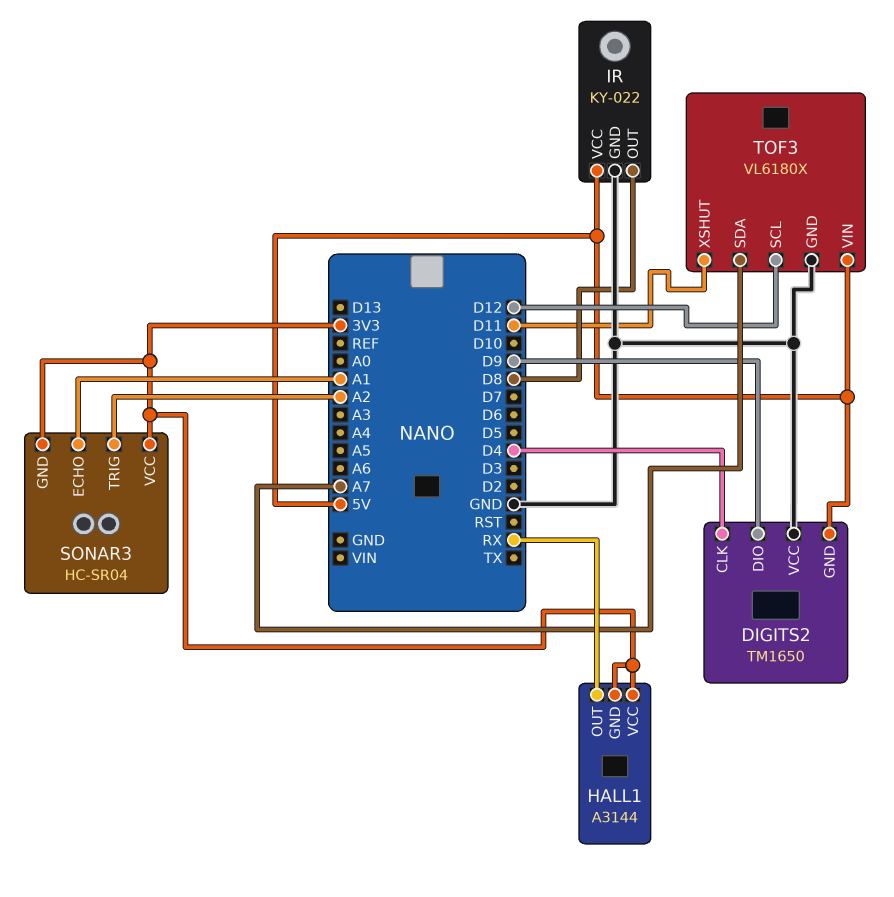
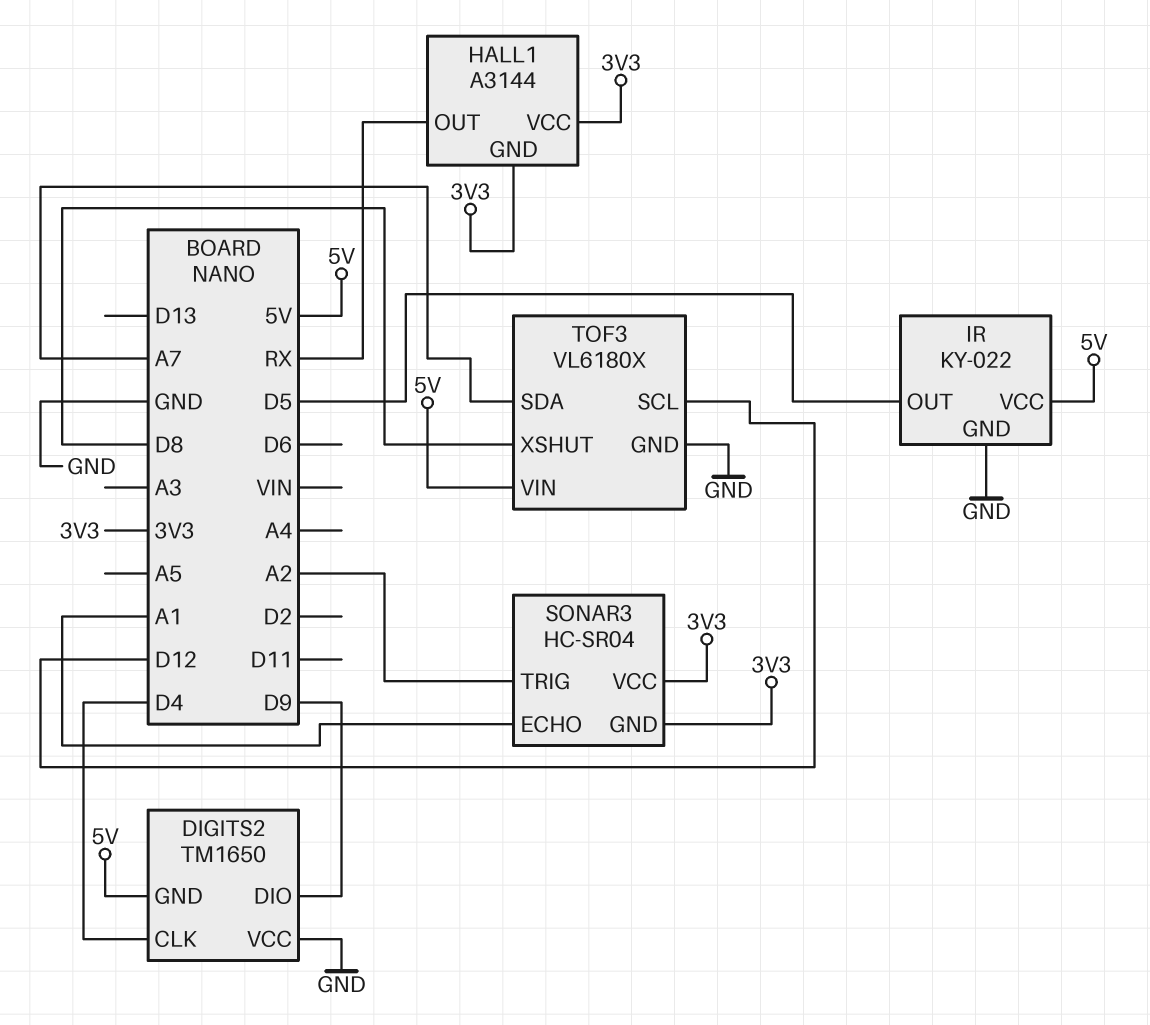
IR pin OUT: D8 -> D5
TOF3 pin XSHUT: D11 -> D8

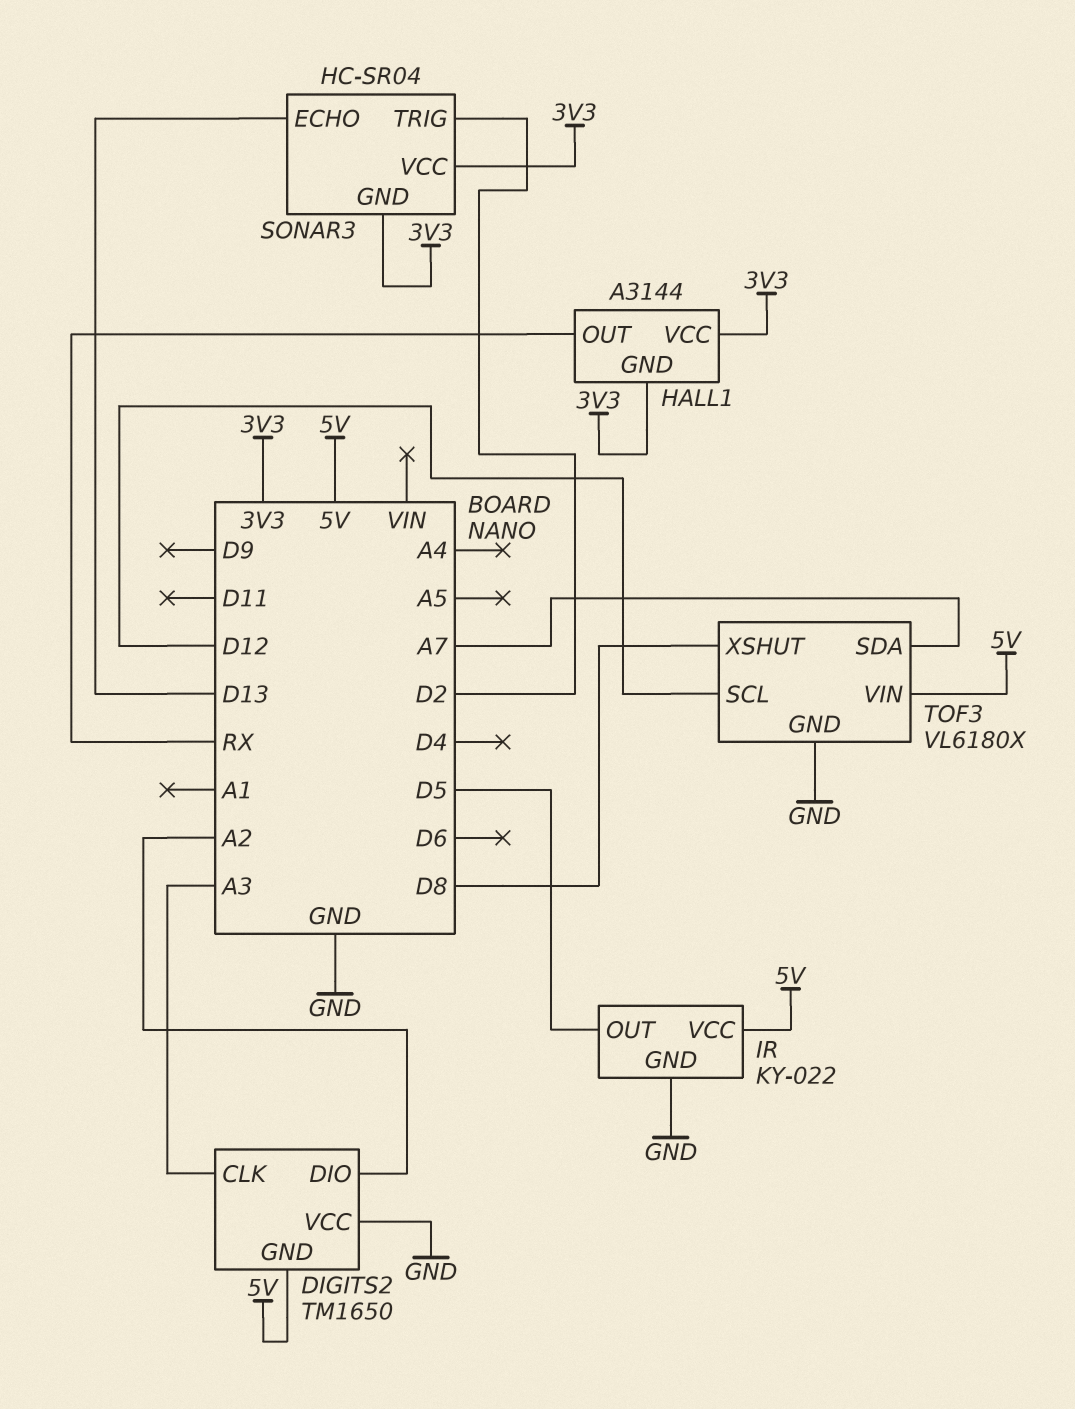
DIGITS2 pin CLK: D4 -> A3
DIGITS2 pin DIO: D9 -> A2
SONAR3 pin ECHO: A1 -> D13
SONAR3 pin TRIG: A2 -> D2

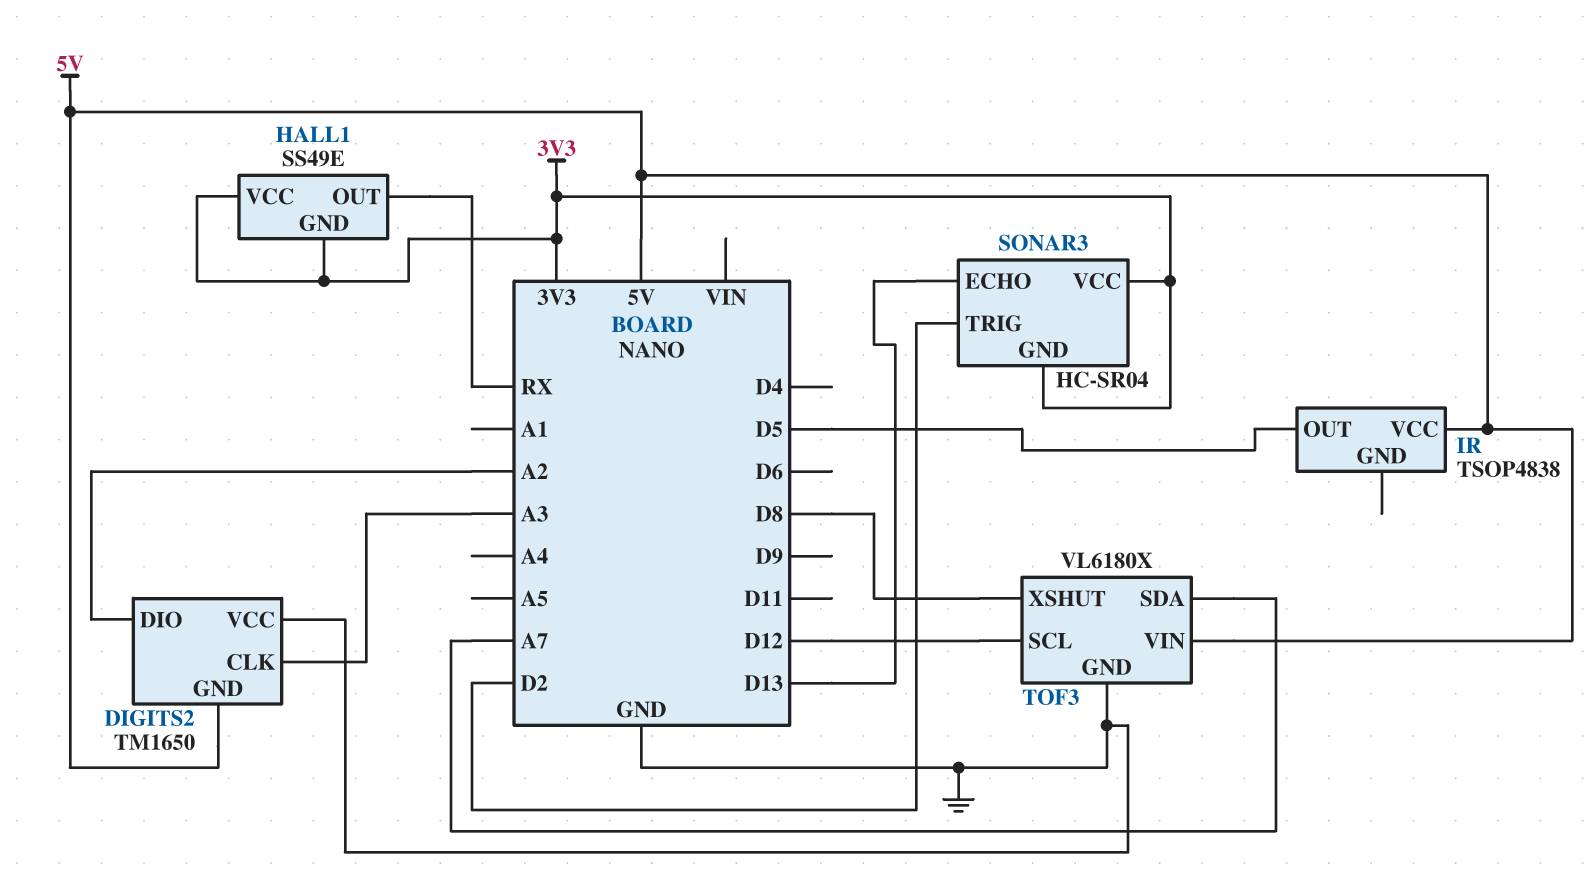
HALL1: A3144 -> SS49E
IR: KY-022 -> TSOP4838
IR pin GND: GND -> none

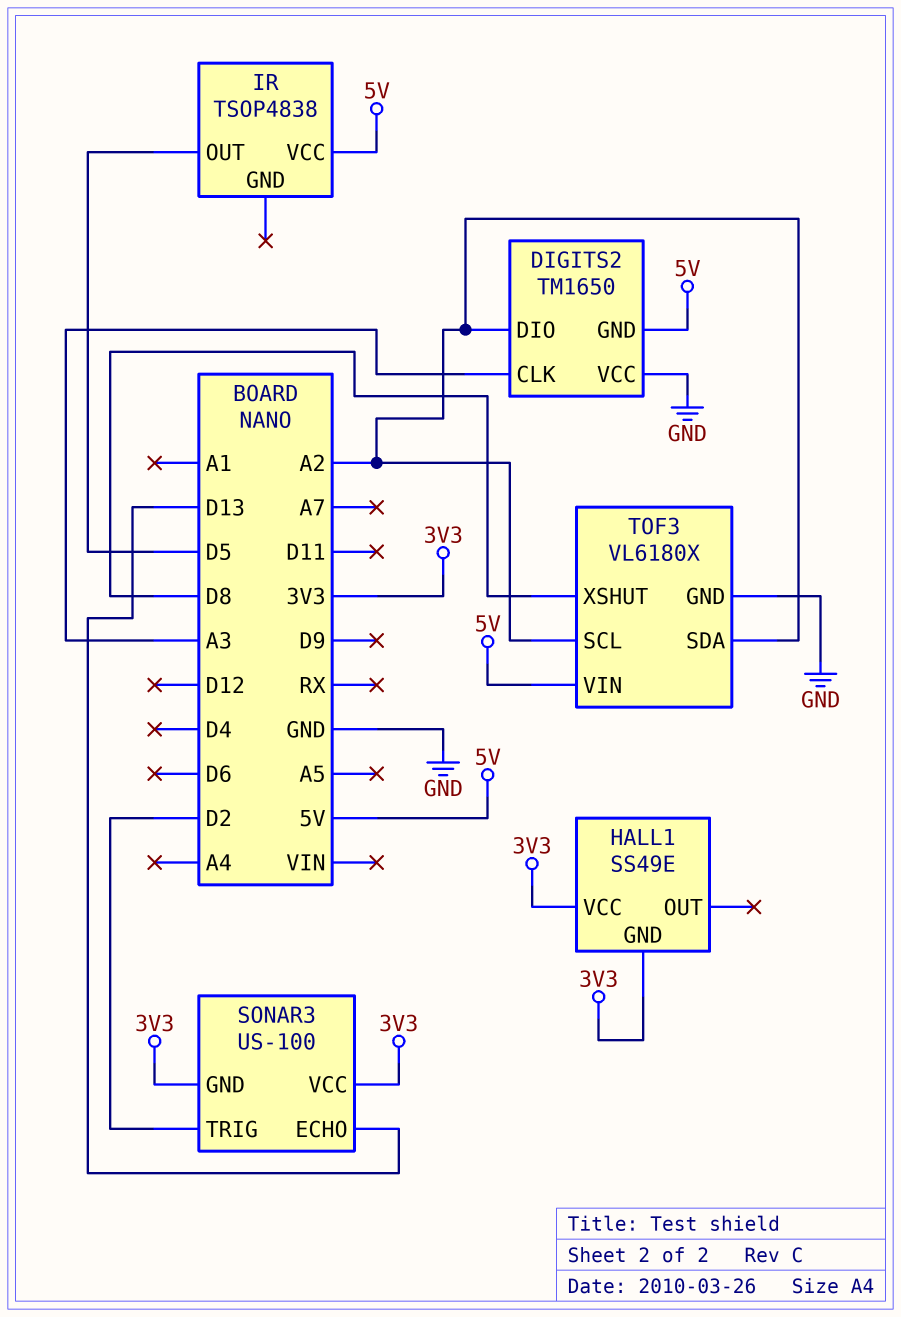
HALL1 pin OUT: RX -> none
SONAR3: HC-SR04 -> US-100
TOF3 pin SCL: D12 -> A2
TOF3 pin SDA: A7 -> A2

